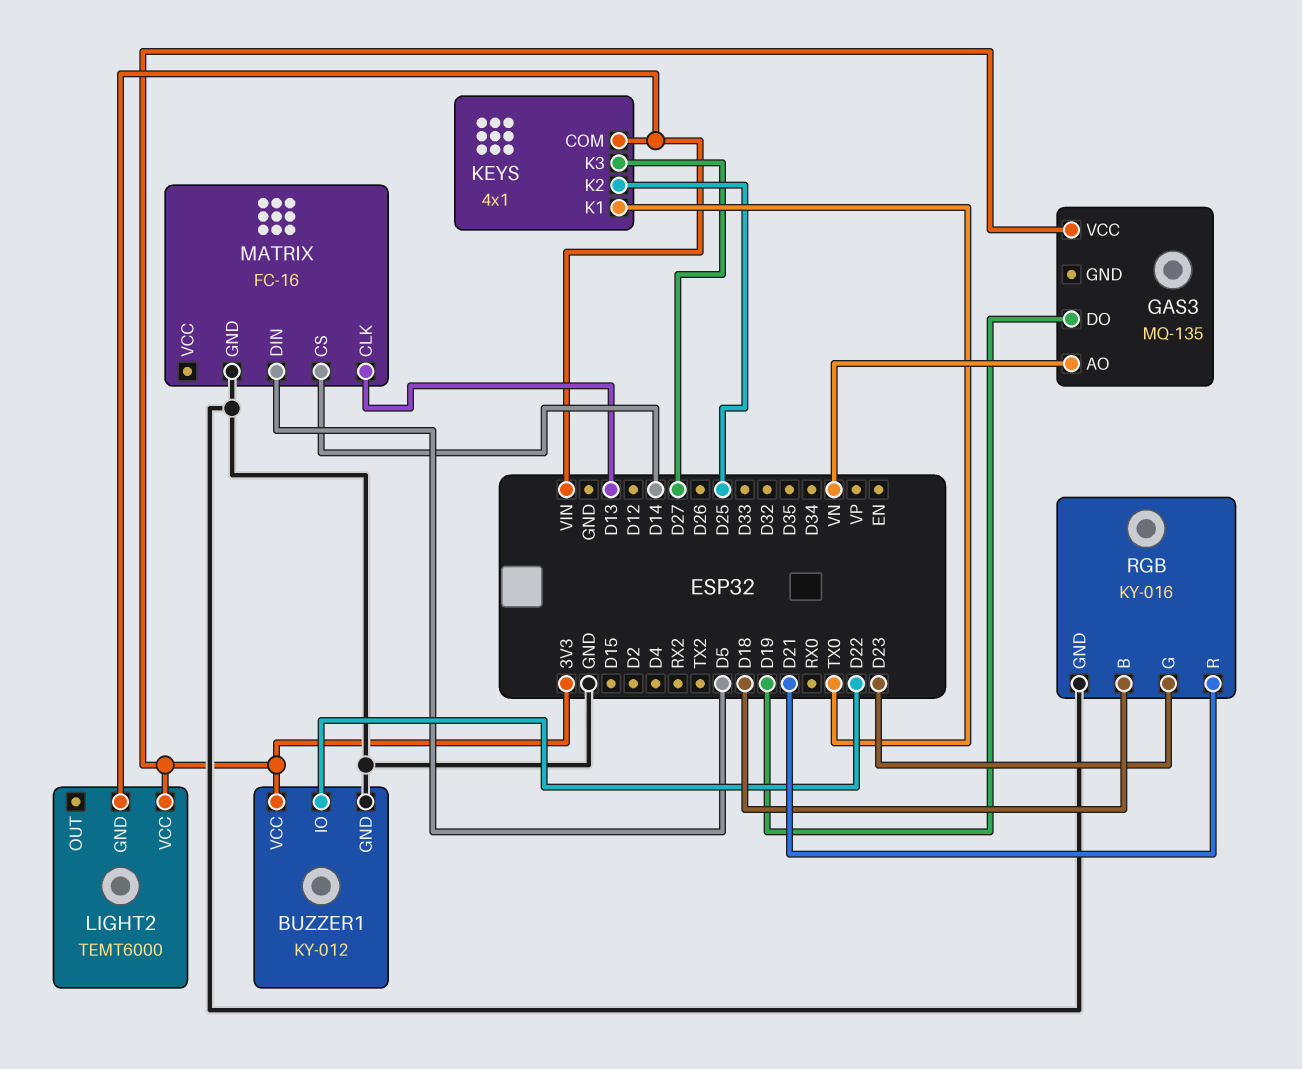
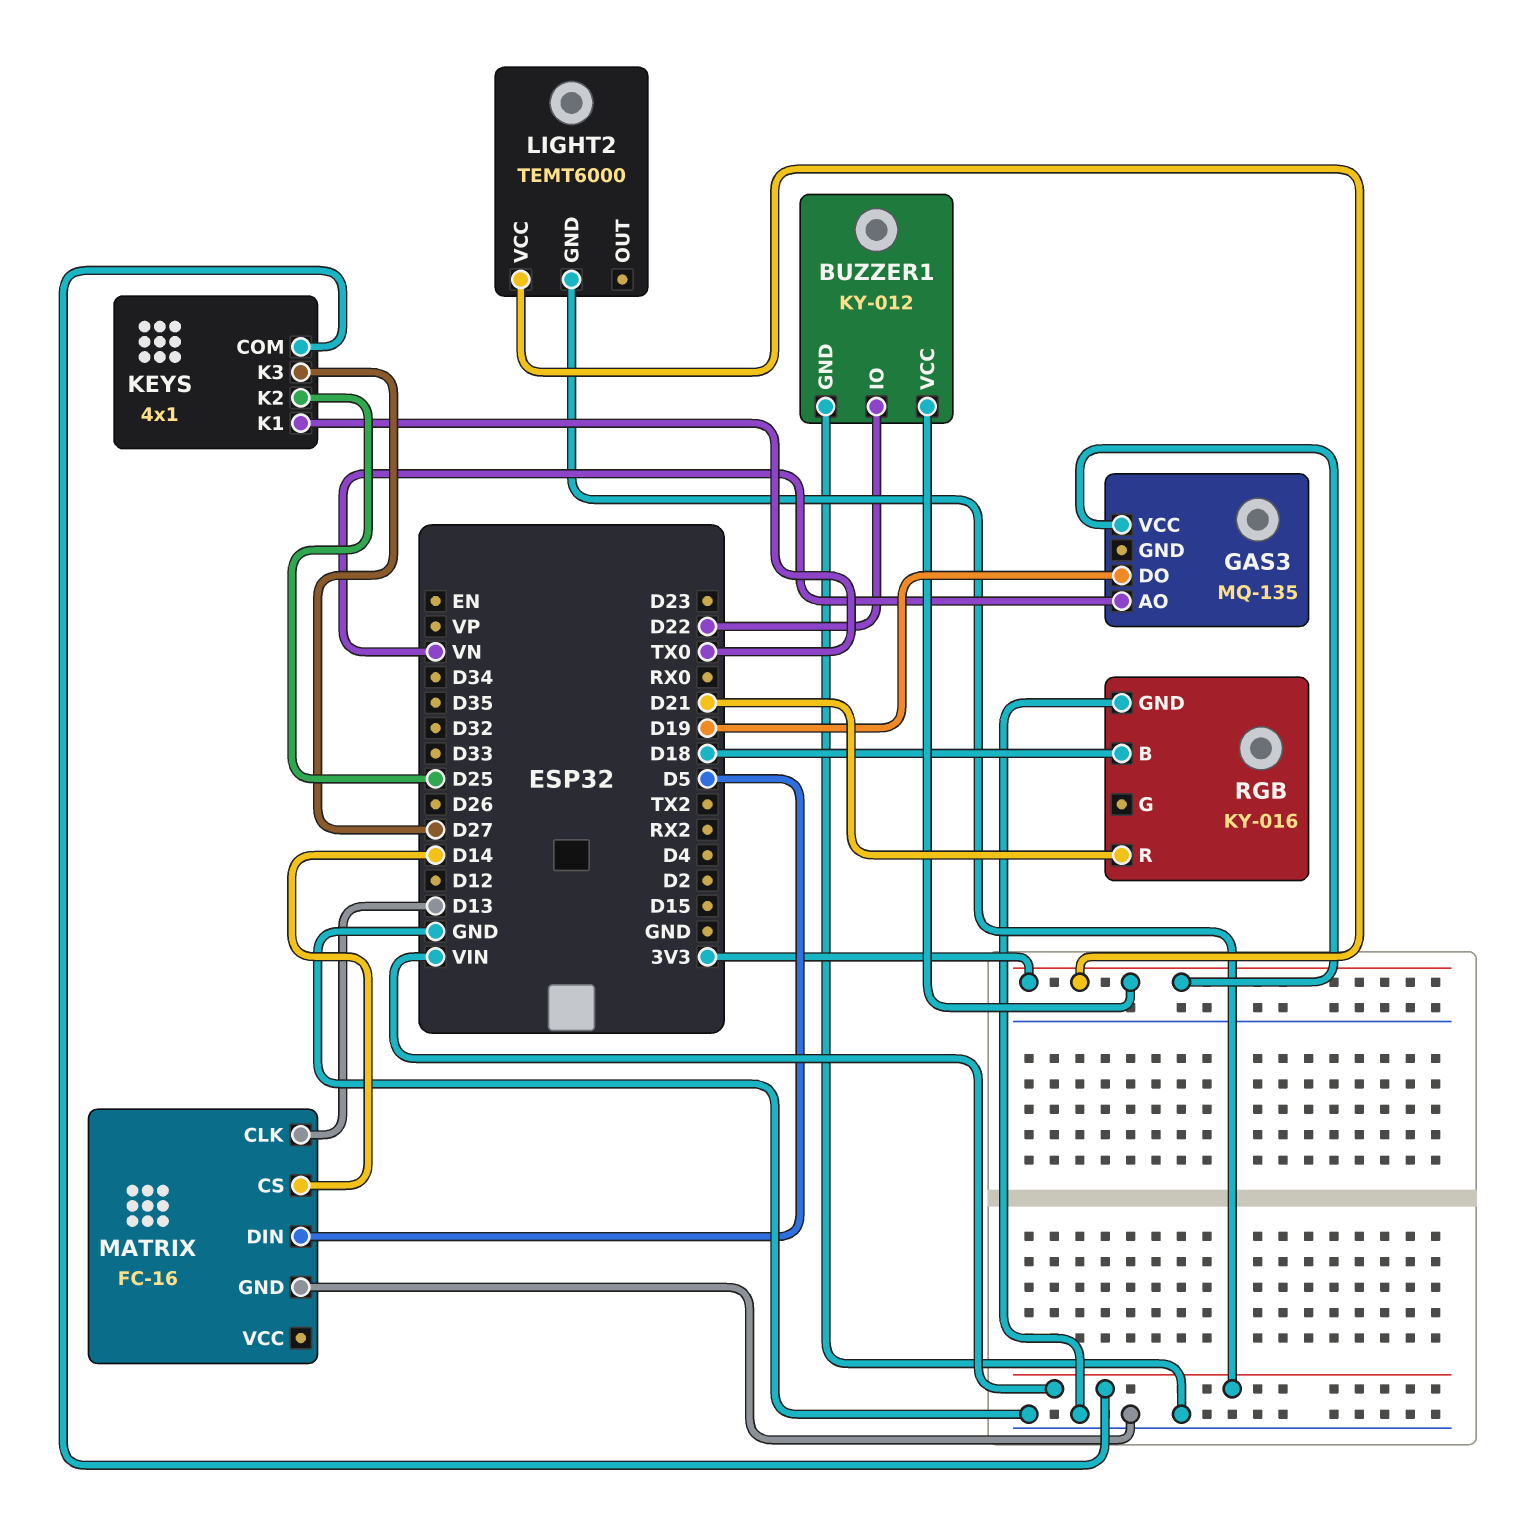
RGB pin G: D23 -> none

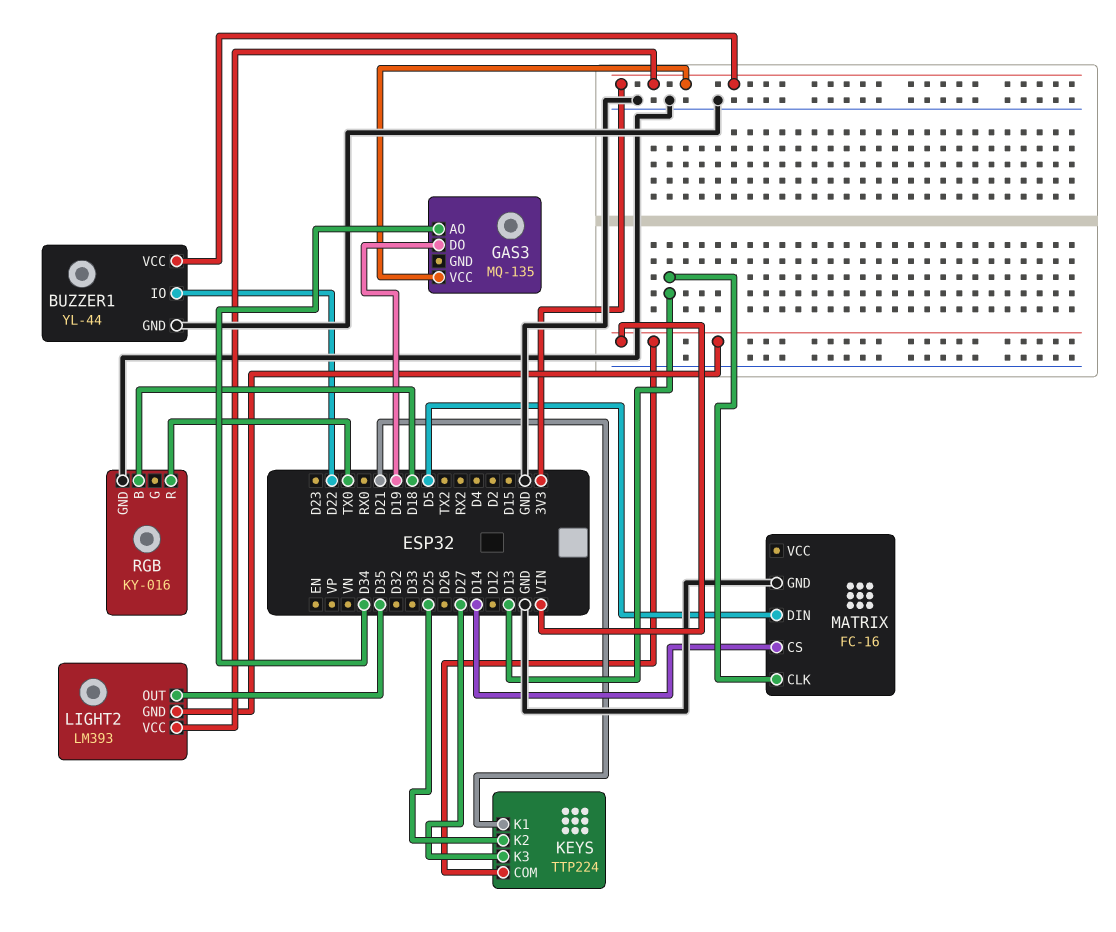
BUZZER1: KY-012 -> YL-44
GAS3 pin AO: VN -> D34
KEYS: 4x1 -> TTP224
KEYS pin K1: TX0 -> D21
LIGHT2: TEMT6000 -> LM393
LIGHT2 pin OUT: none -> D35
RGB pin R: D21 -> TX0

